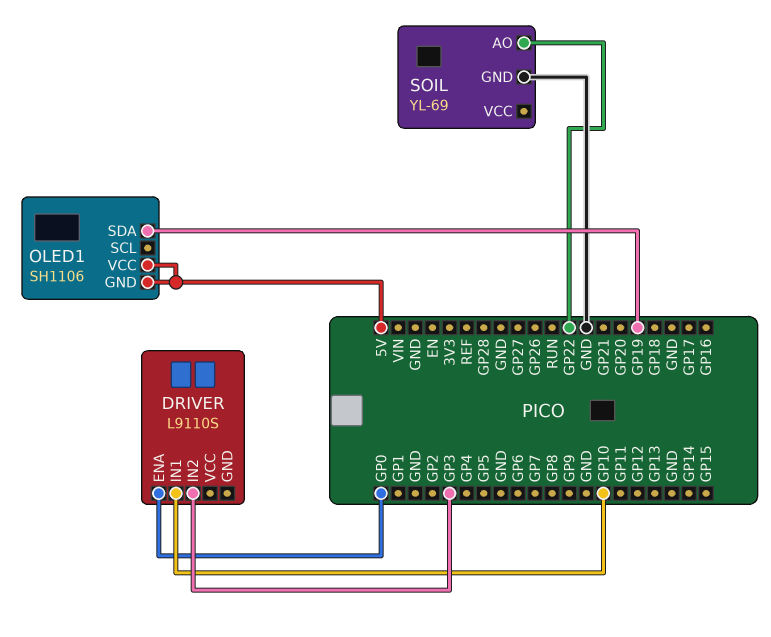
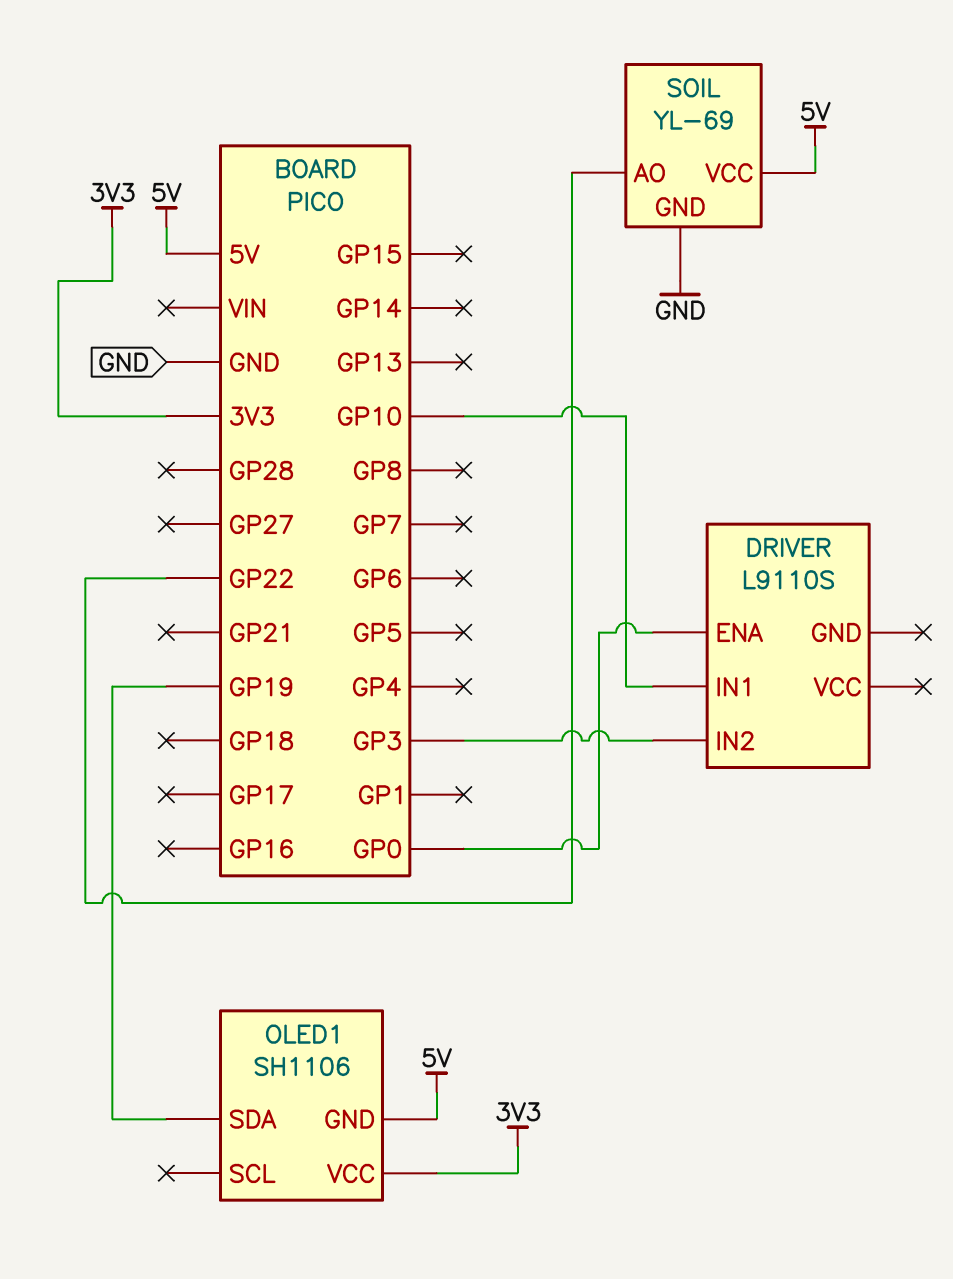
OLED1 pin VCC: 5V -> 3V3
SOIL pin VCC: none -> 5V

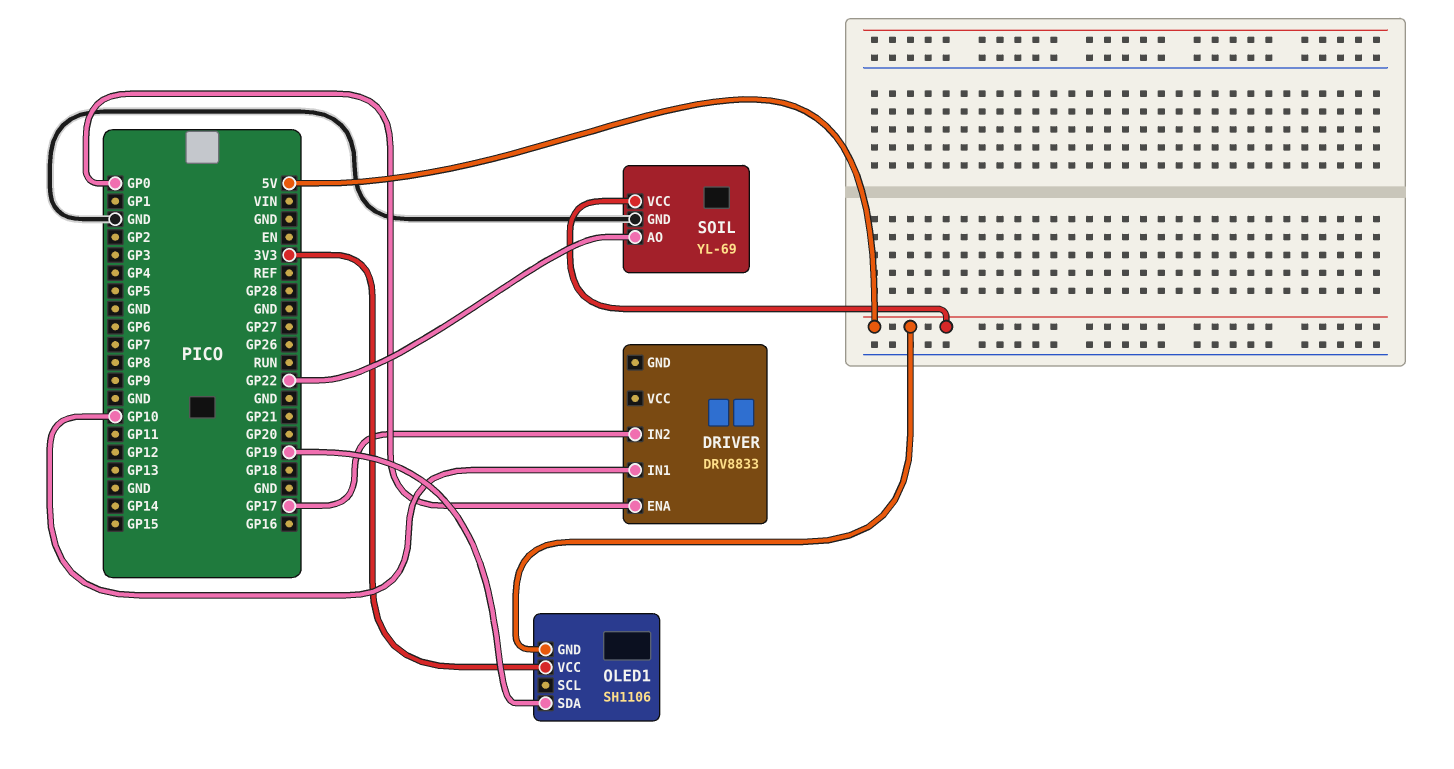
DRIVER: L9110S -> DRV8833
DRIVER pin IN2: GP3 -> GP17

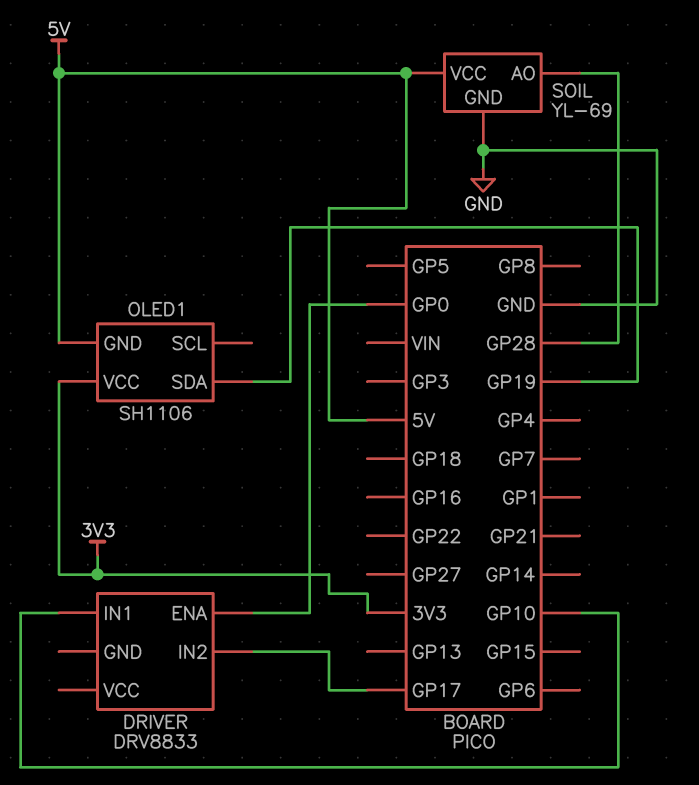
SOIL pin AO: GP22 -> GP28

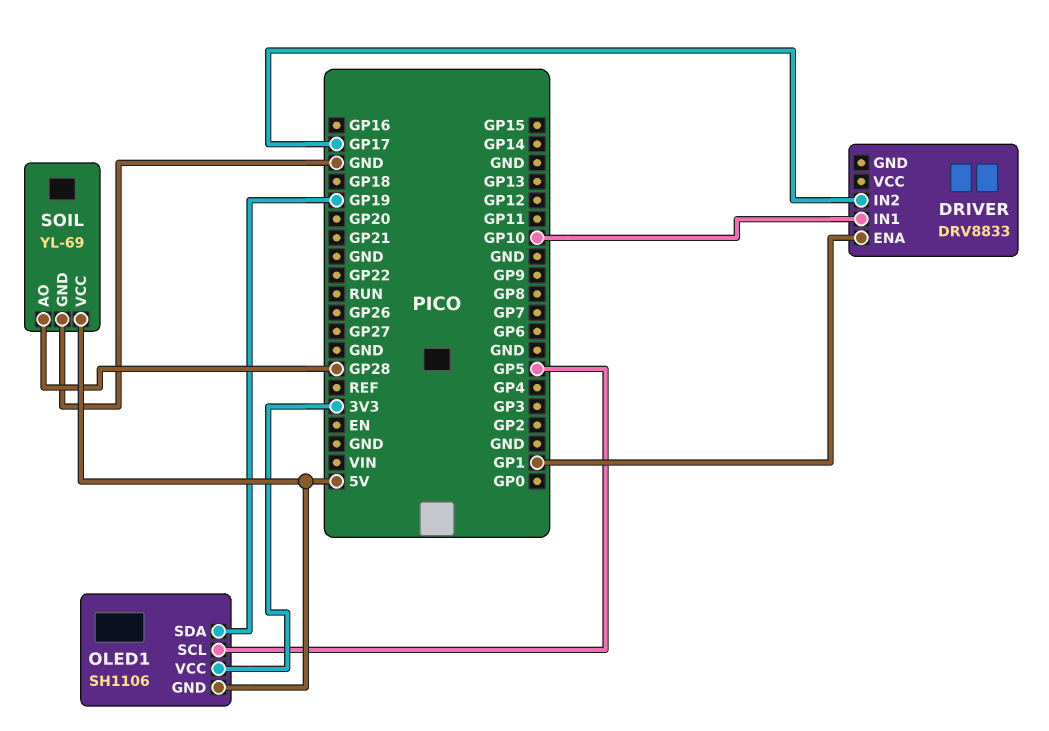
DRIVER pin ENA: GP0 -> GP1
OLED1 pin SCL: none -> GP5

